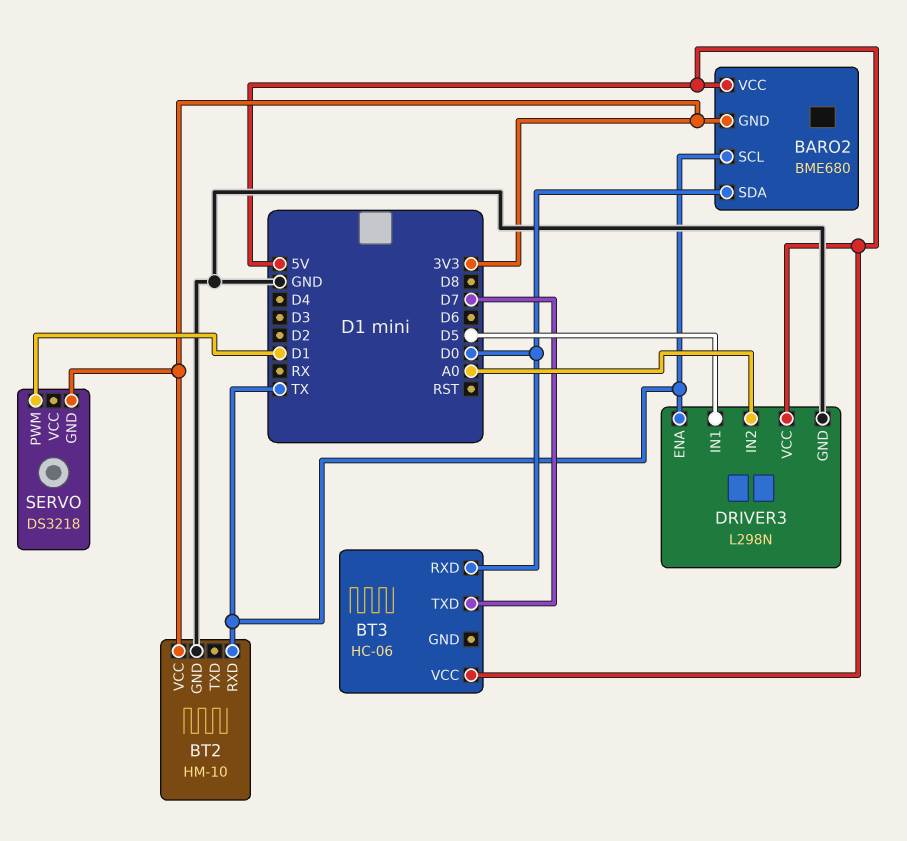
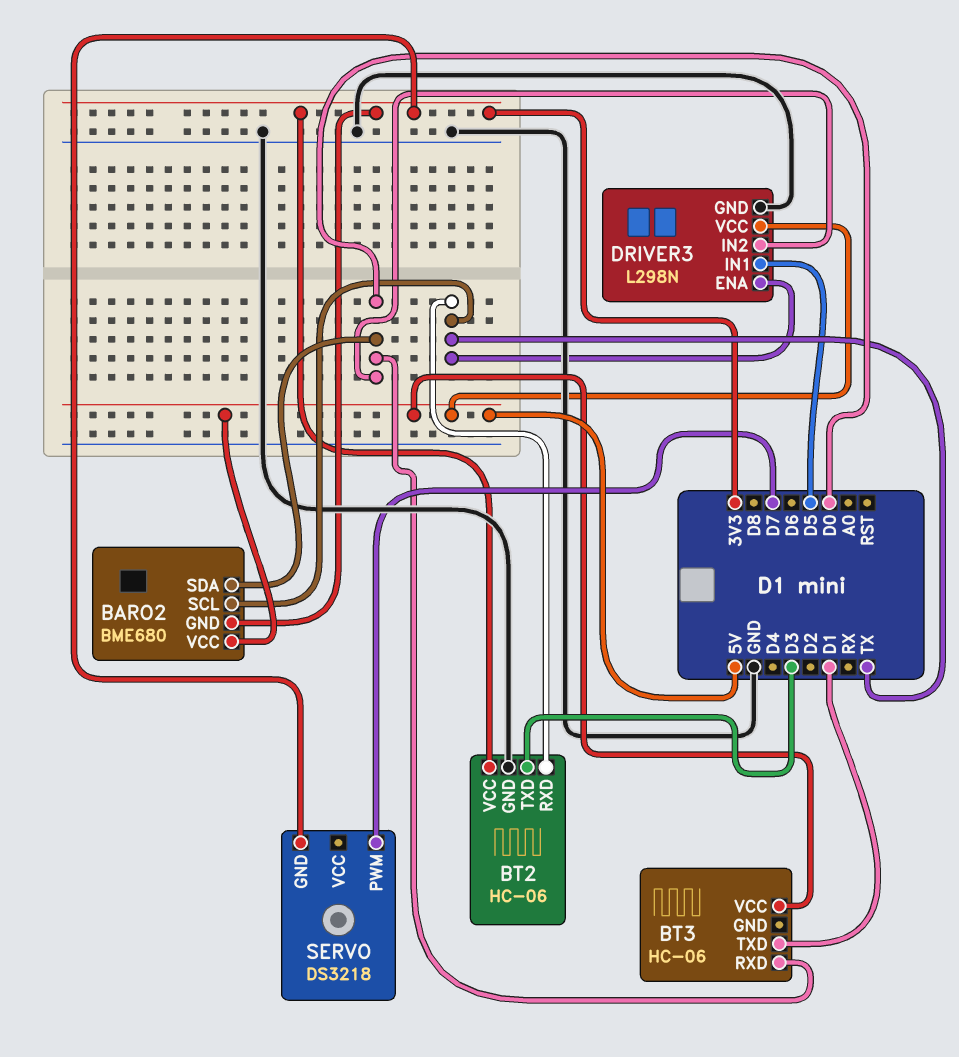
BT2: HM-10 -> HC-06
BT2 pin TXD: none -> D3
BT3 pin TXD: D7 -> D1
DRIVER3 pin IN2: A0 -> D0
SERVO pin PWM: D1 -> D7

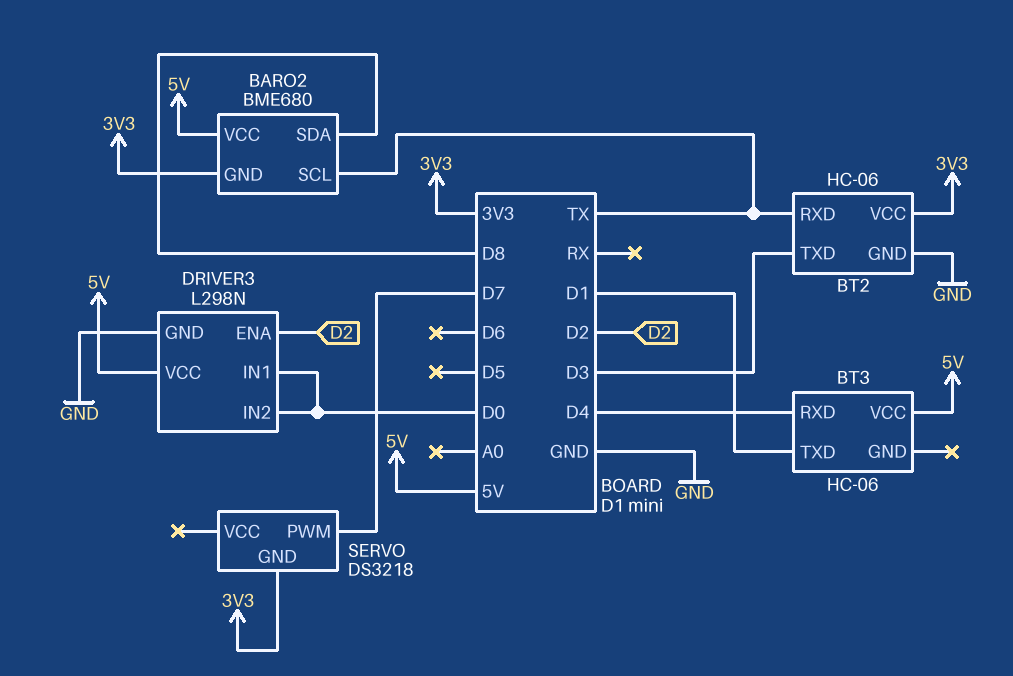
BARO2 pin SDA: D0 -> D8
BT3 pin RXD: D0 -> D4
DRIVER3 pin ENA: TX -> D2
DRIVER3 pin IN1: D5 -> D0

